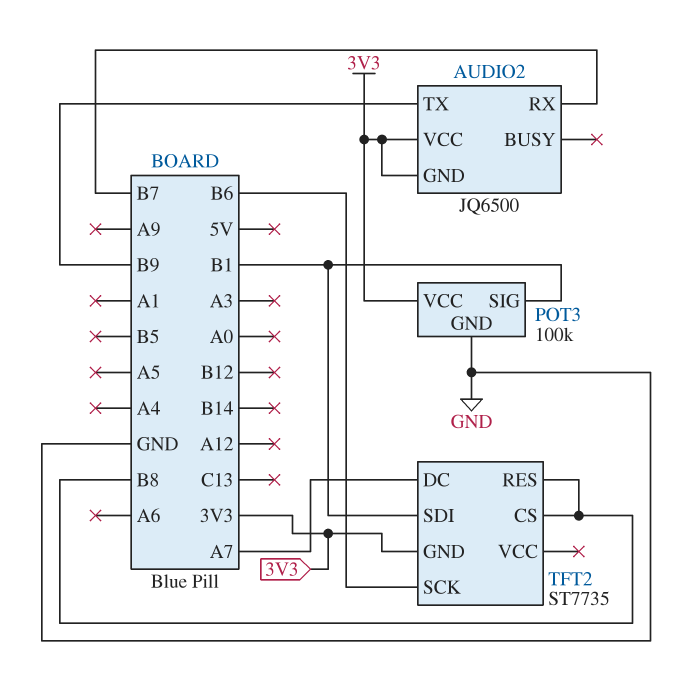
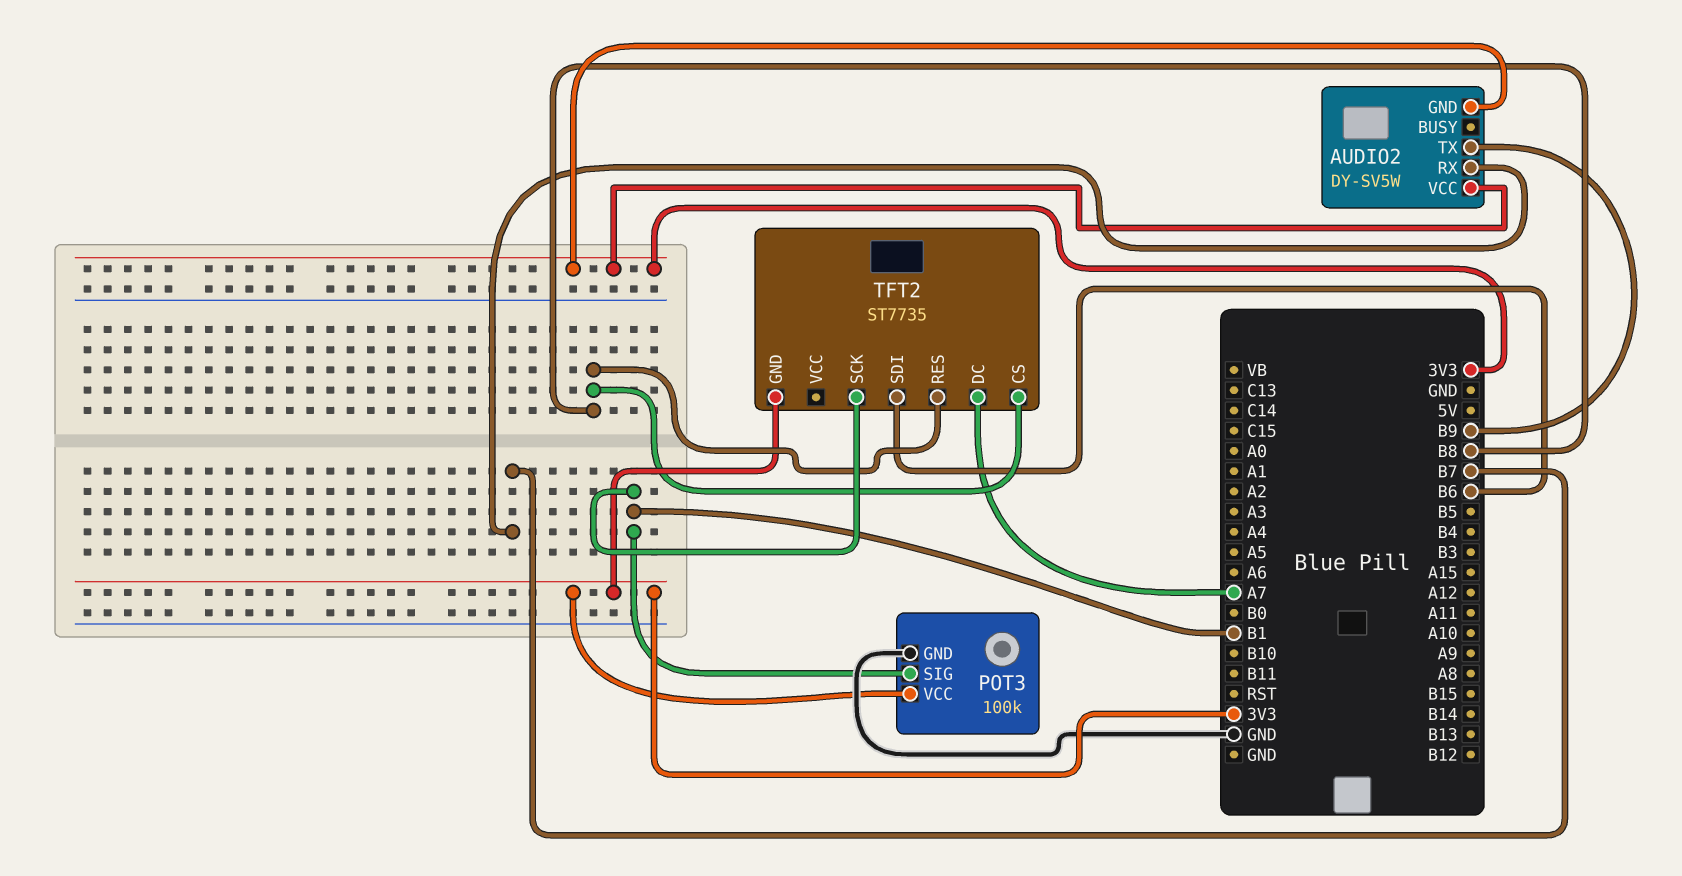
AUDIO2: JQ6500 -> DY-SV5W
TFT2 pin SCK: B6 -> B1
TFT2 pin SDI: B1 -> B6

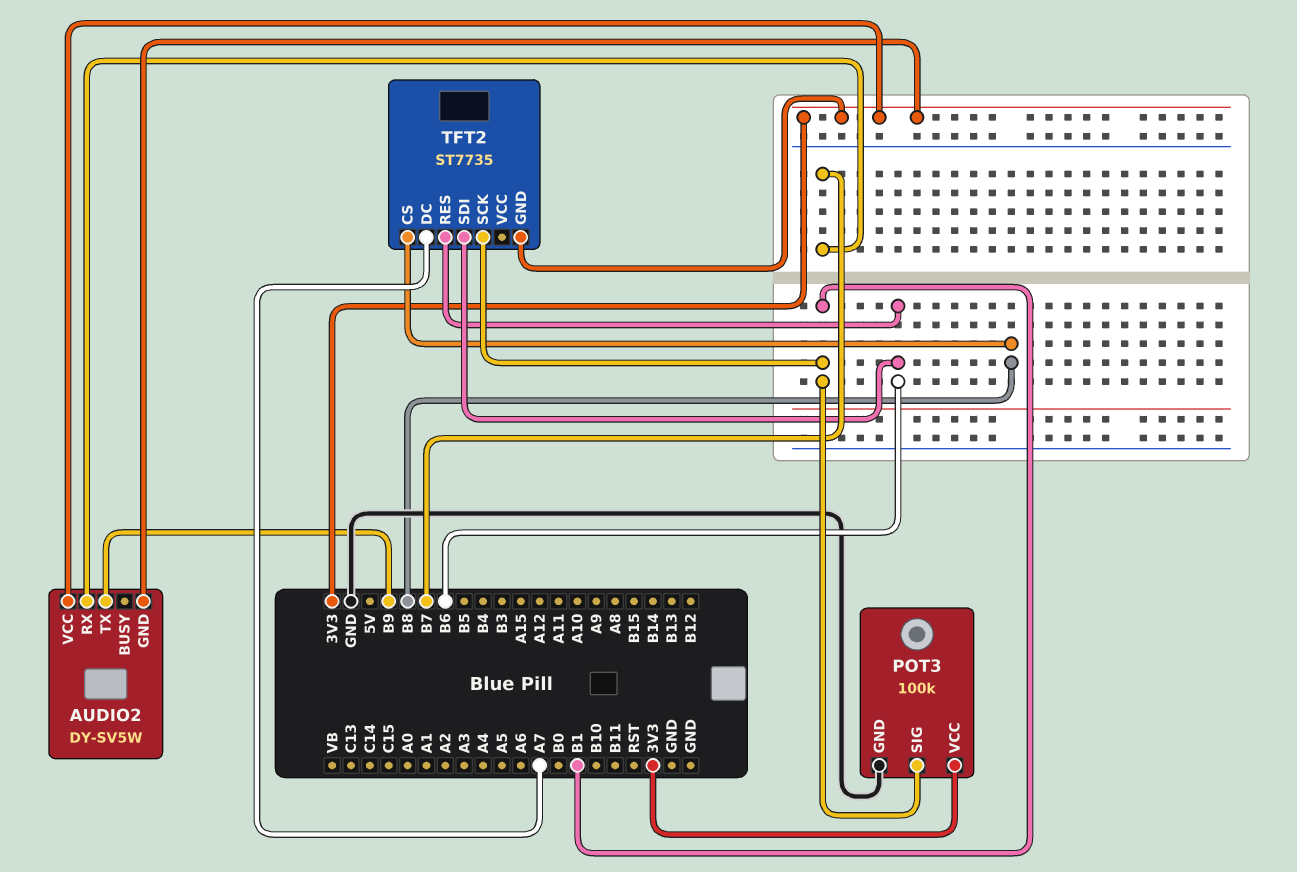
TFT2 pin RES: B8 -> B6

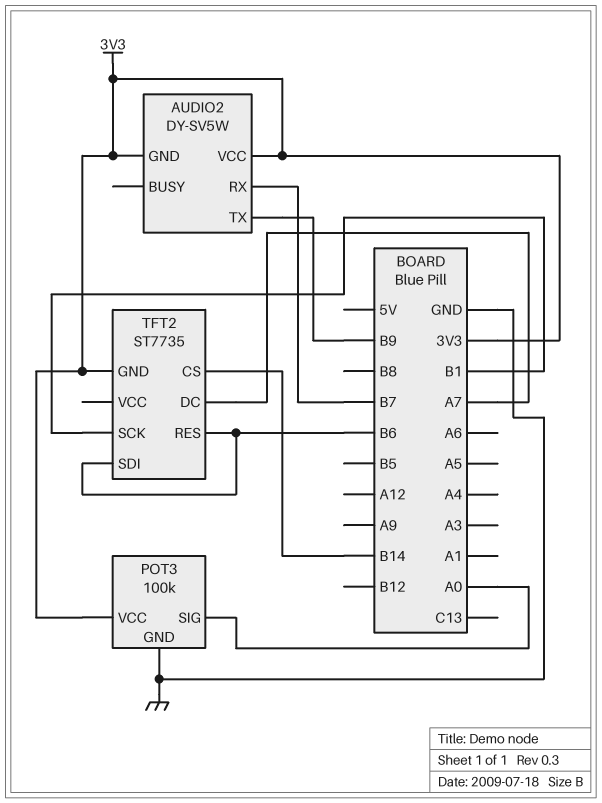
POT3 pin SIG: B1 -> A0
TFT2 pin CS: B8 -> B14

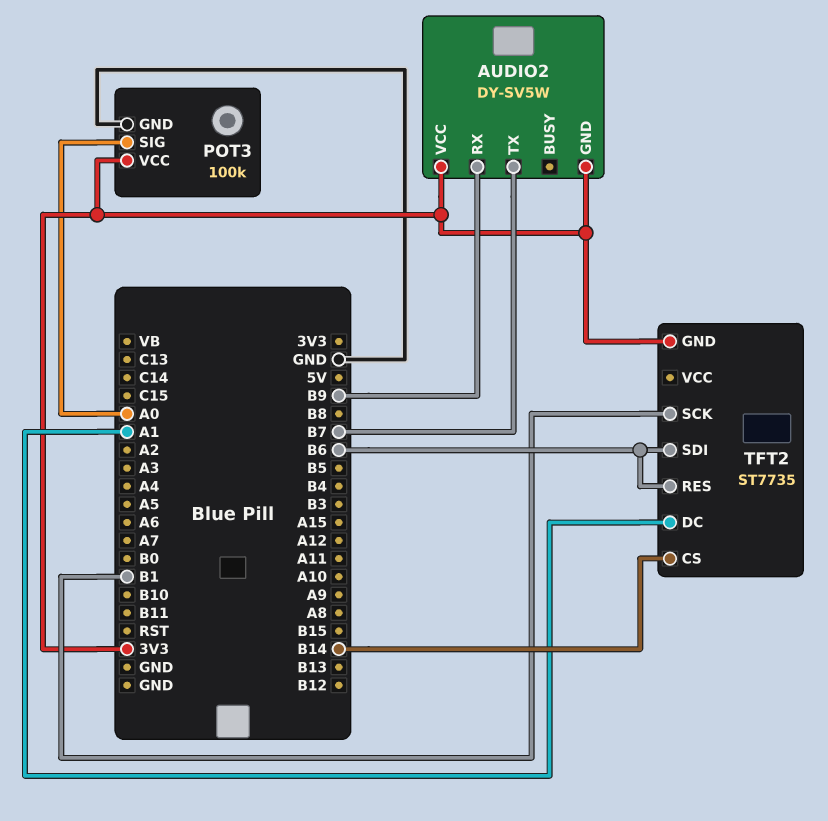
AUDIO2 pin RX: B7 -> B9
AUDIO2 pin TX: B9 -> B7
TFT2 pin DC: A7 -> A1

